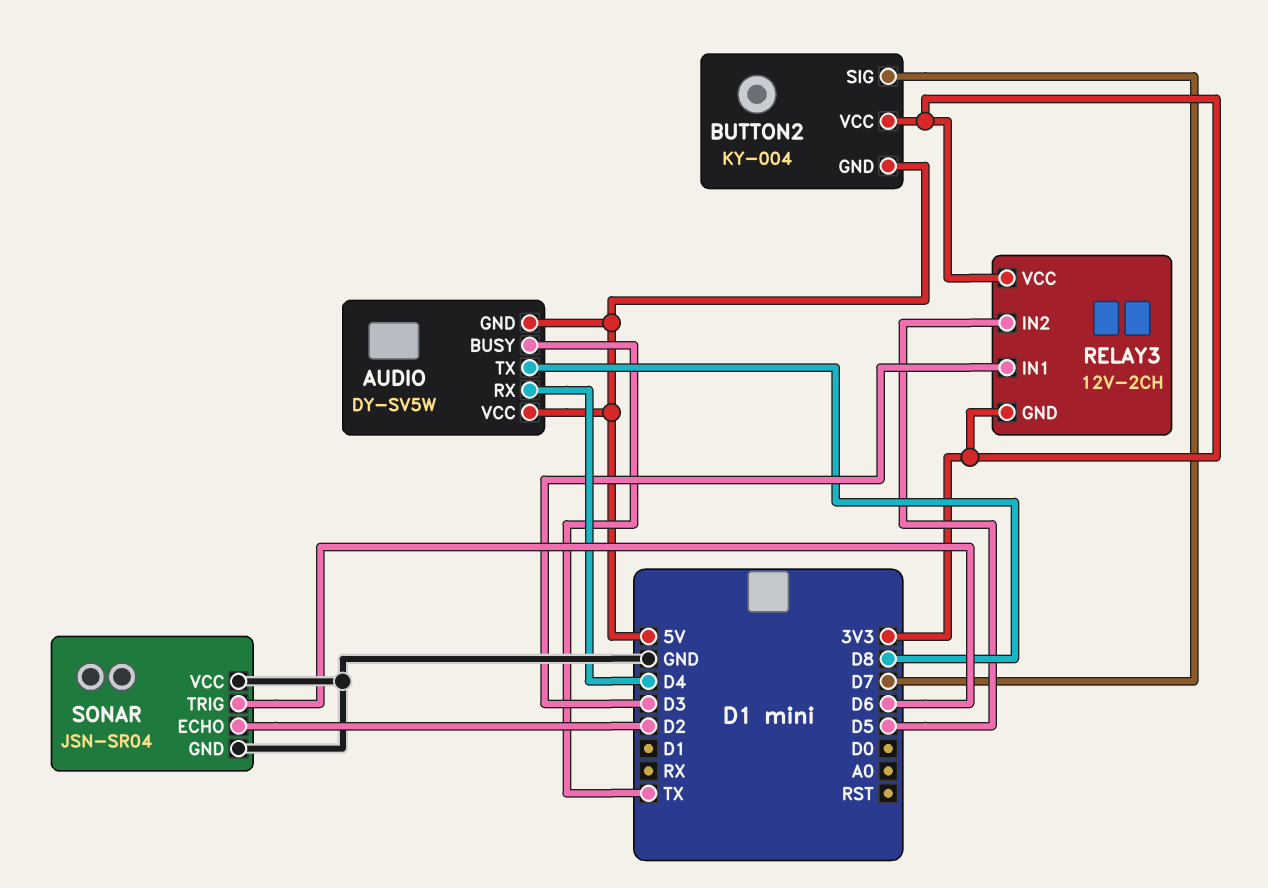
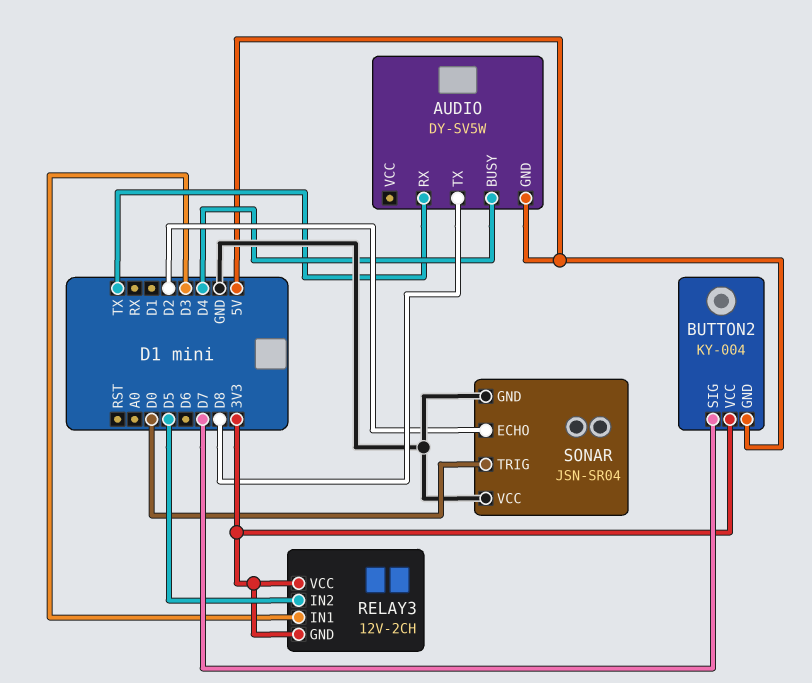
AUDIO pin BUSY: TX -> D4
AUDIO pin RX: D4 -> TX
AUDIO pin VCC: 5V -> none
SONAR pin TRIG: D6 -> D0

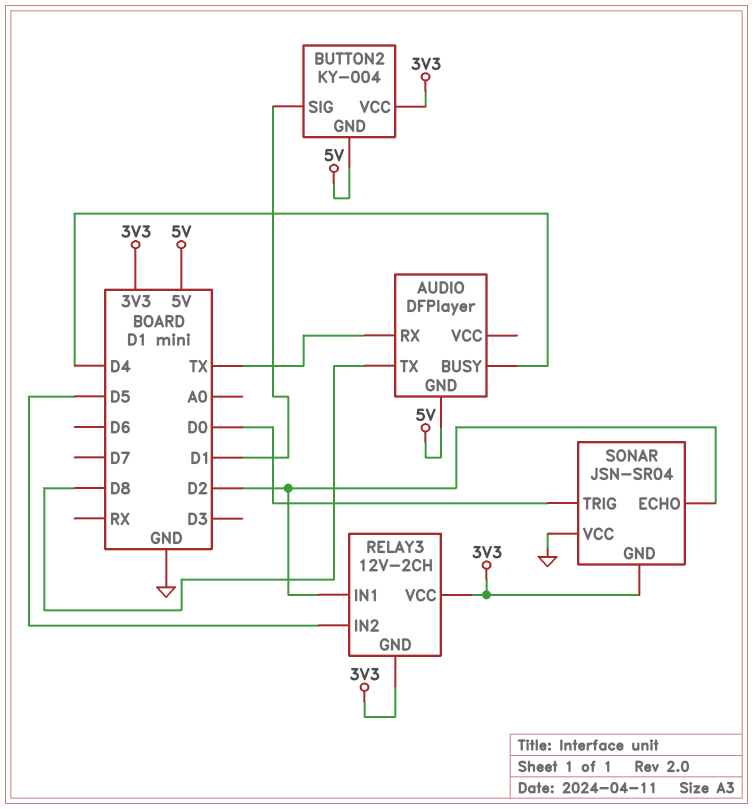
AUDIO: DY-SV5W -> DFPlayer
BUTTON2 pin SIG: D7 -> D1
RELAY3 pin IN1: D3 -> D2
SONAR pin GND: GND -> 3V3

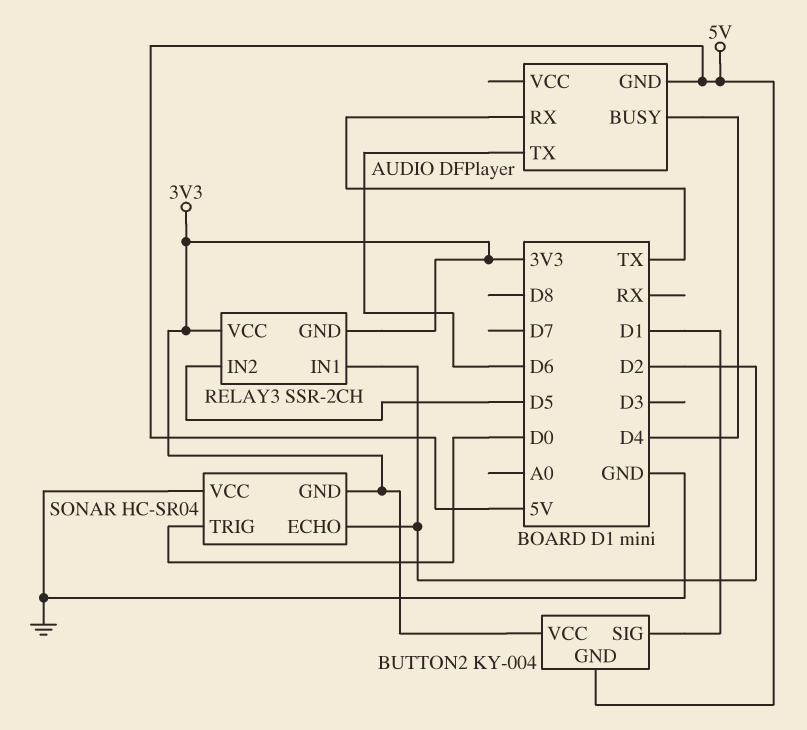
AUDIO pin TX: D8 -> D6
RELAY3: 12V-2CH -> SSR-2CH
SONAR: JSN-SR04 -> HC-SR04

